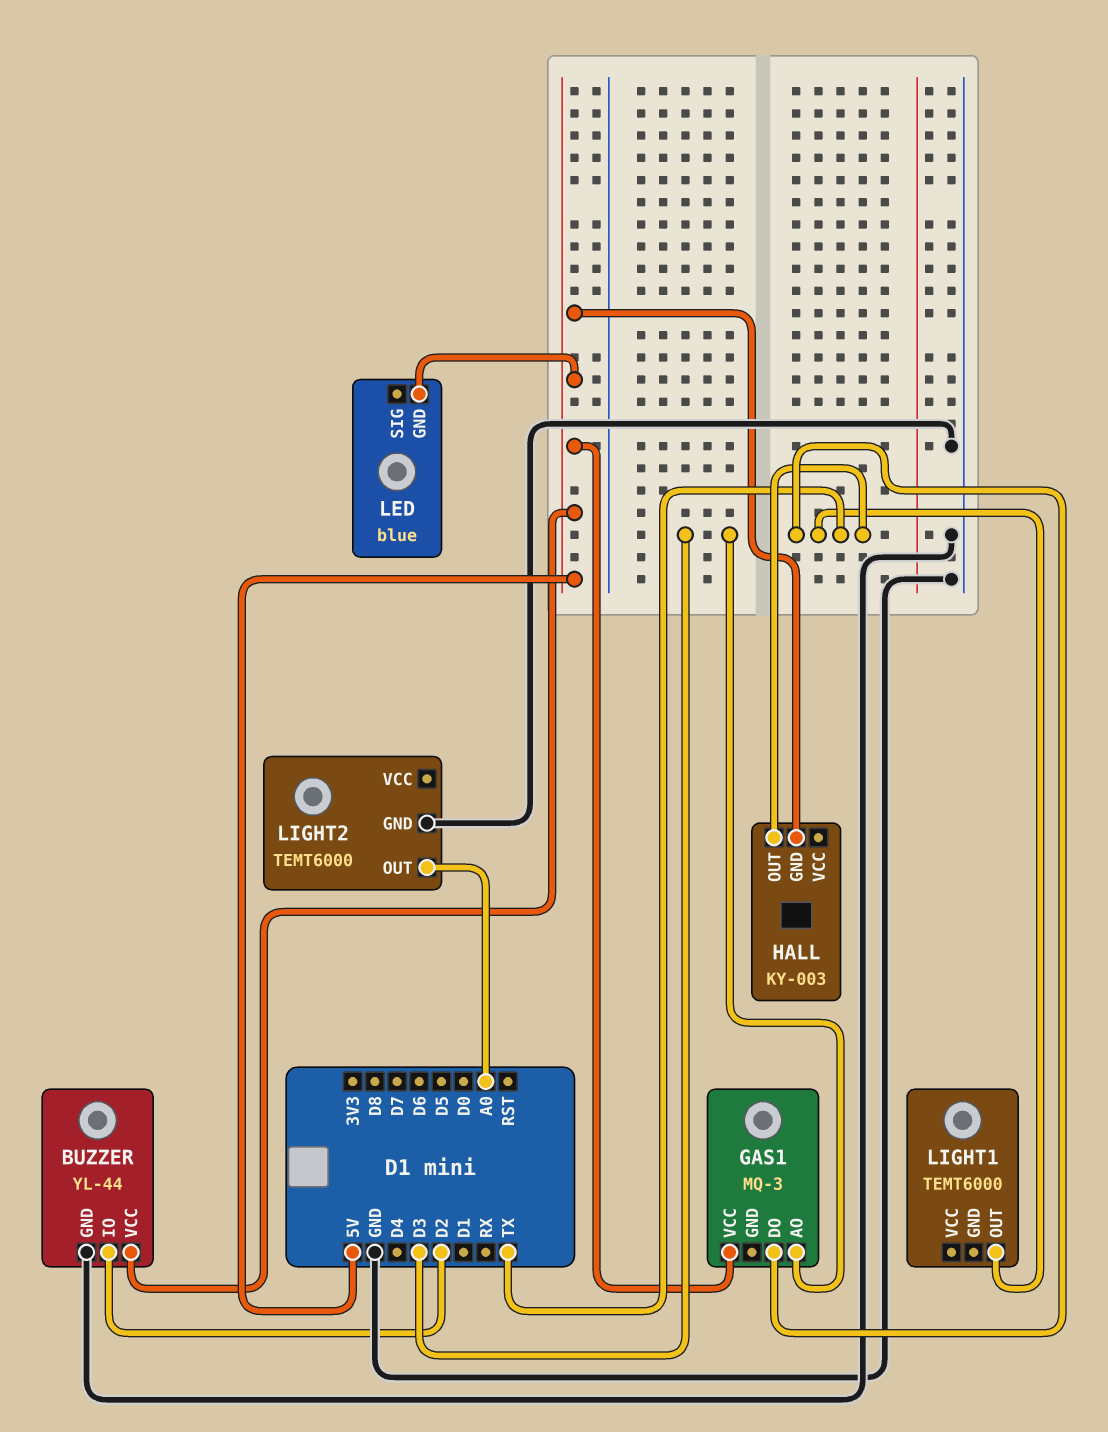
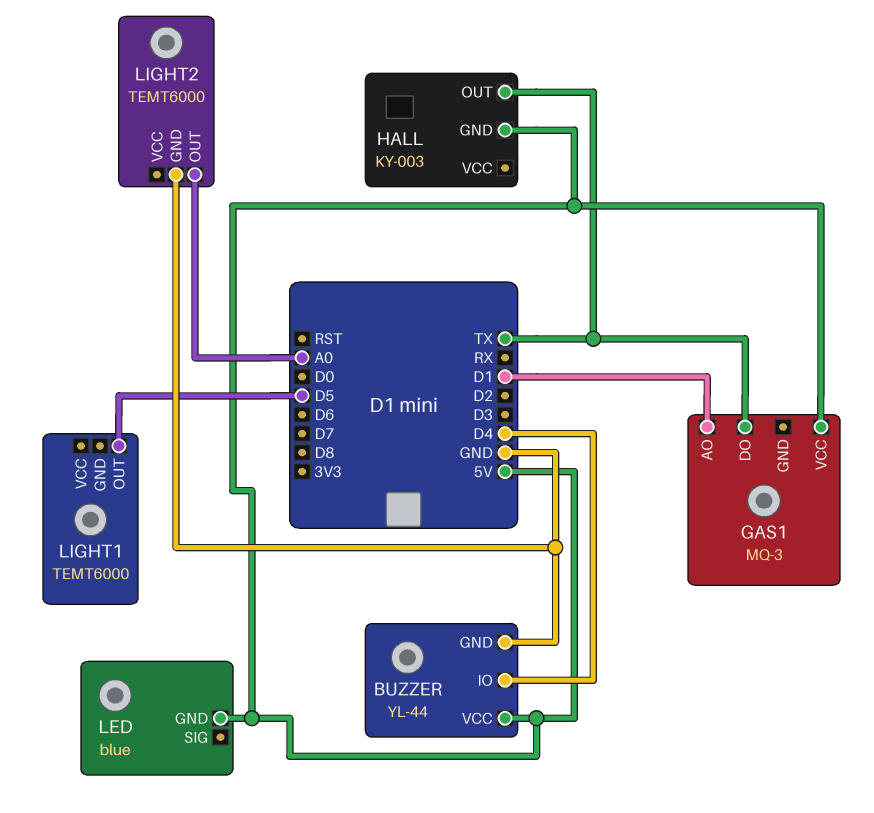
BUZZER pin IO: D2 -> D4
GAS1 pin AO: D3 -> D1
LIGHT1 pin OUT: TX -> D5

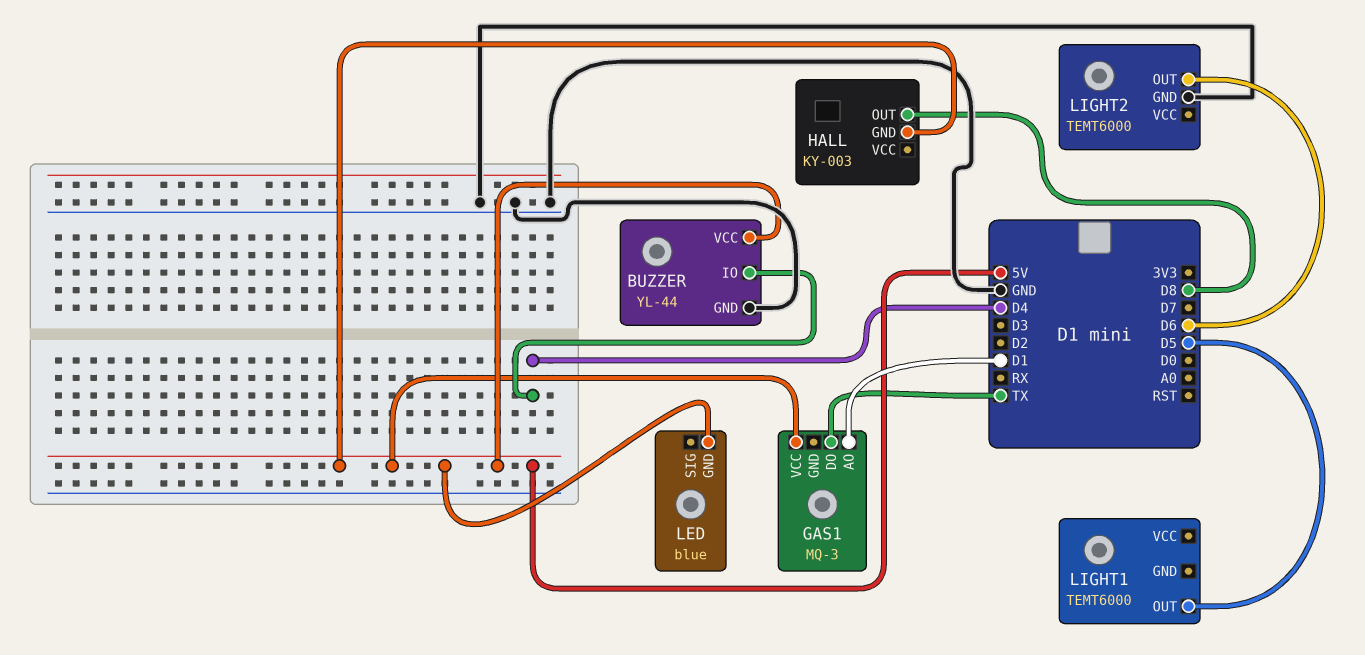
HALL pin OUT: TX -> D8
LIGHT2 pin OUT: A0 -> D6

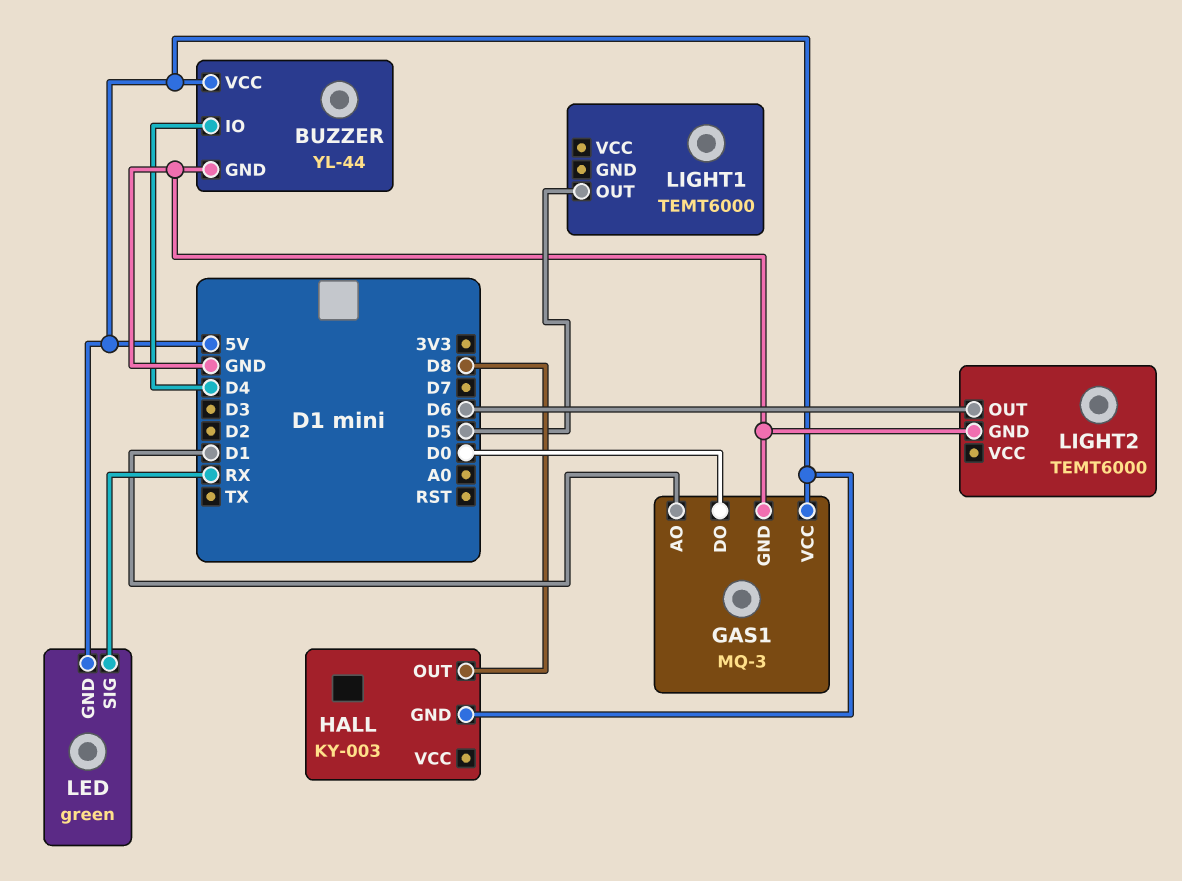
GAS1 pin DO: TX -> D0
GAS1 pin GND: none -> GND
LED: blue -> green
LED pin SIG: none -> RX

